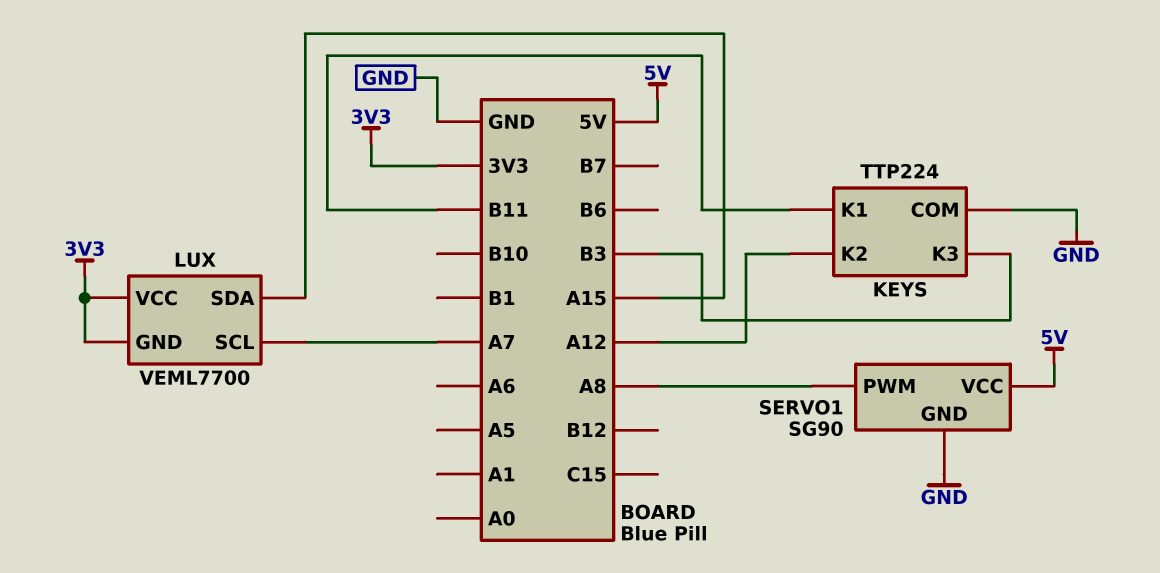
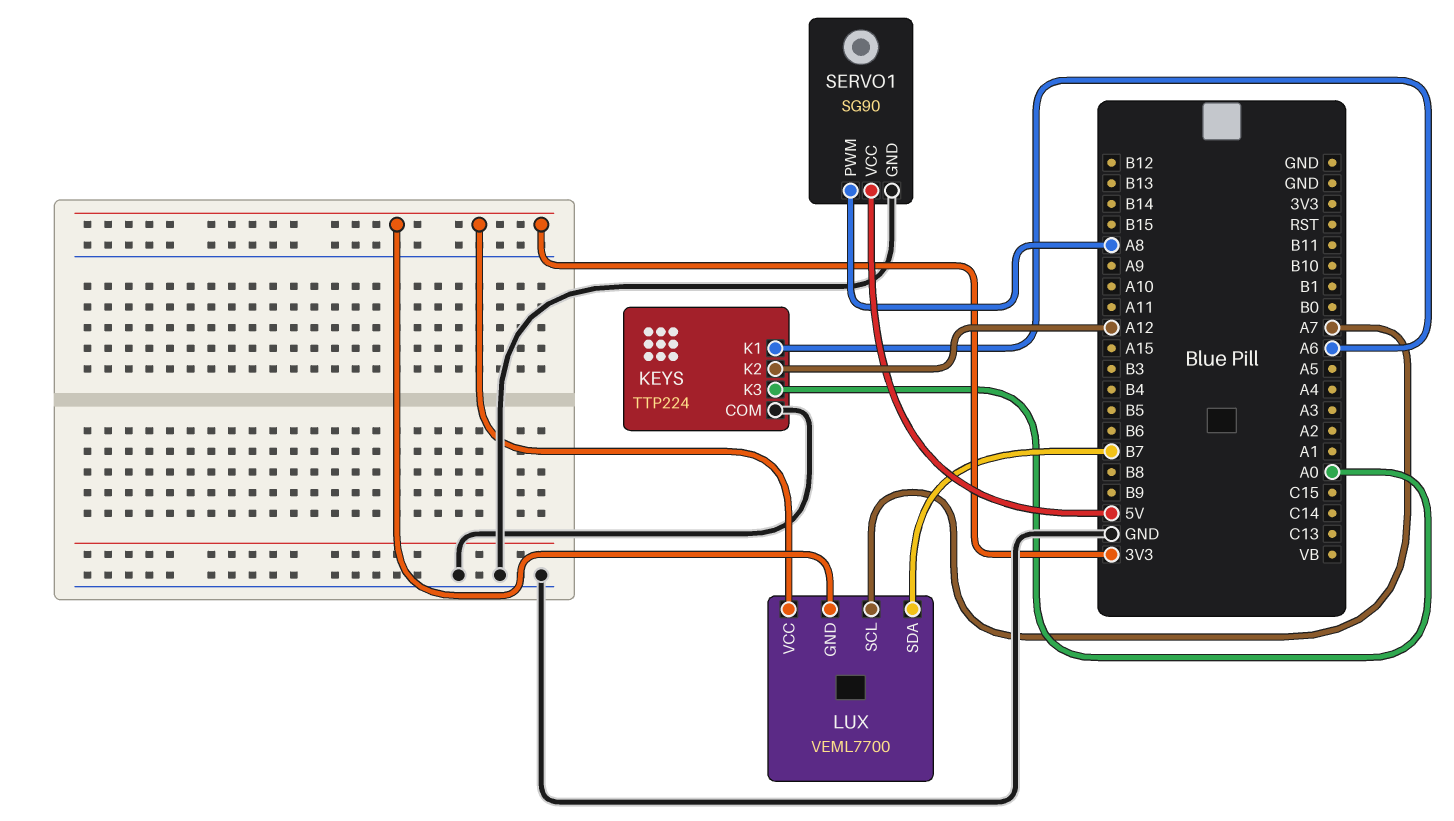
KEYS pin K1: B11 -> A6
KEYS pin K3: B3 -> A0
LUX pin SDA: A15 -> B7

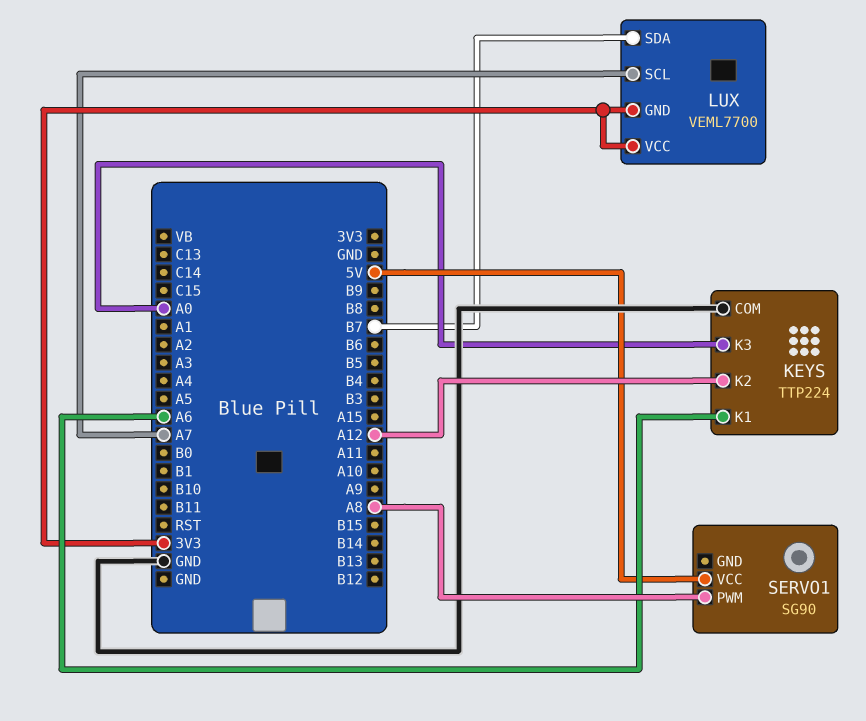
SERVO1 pin GND: GND -> none

